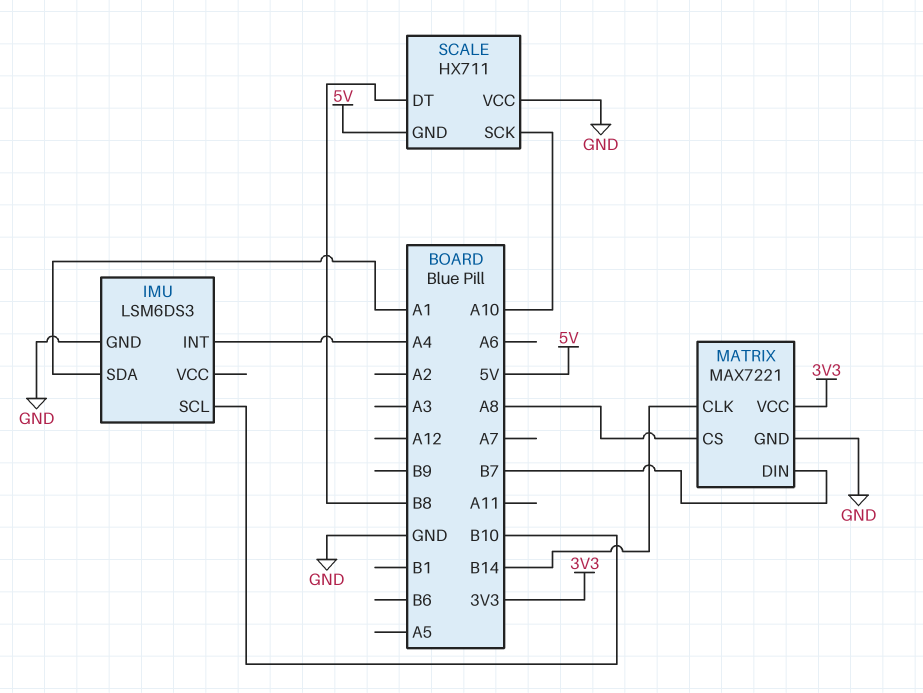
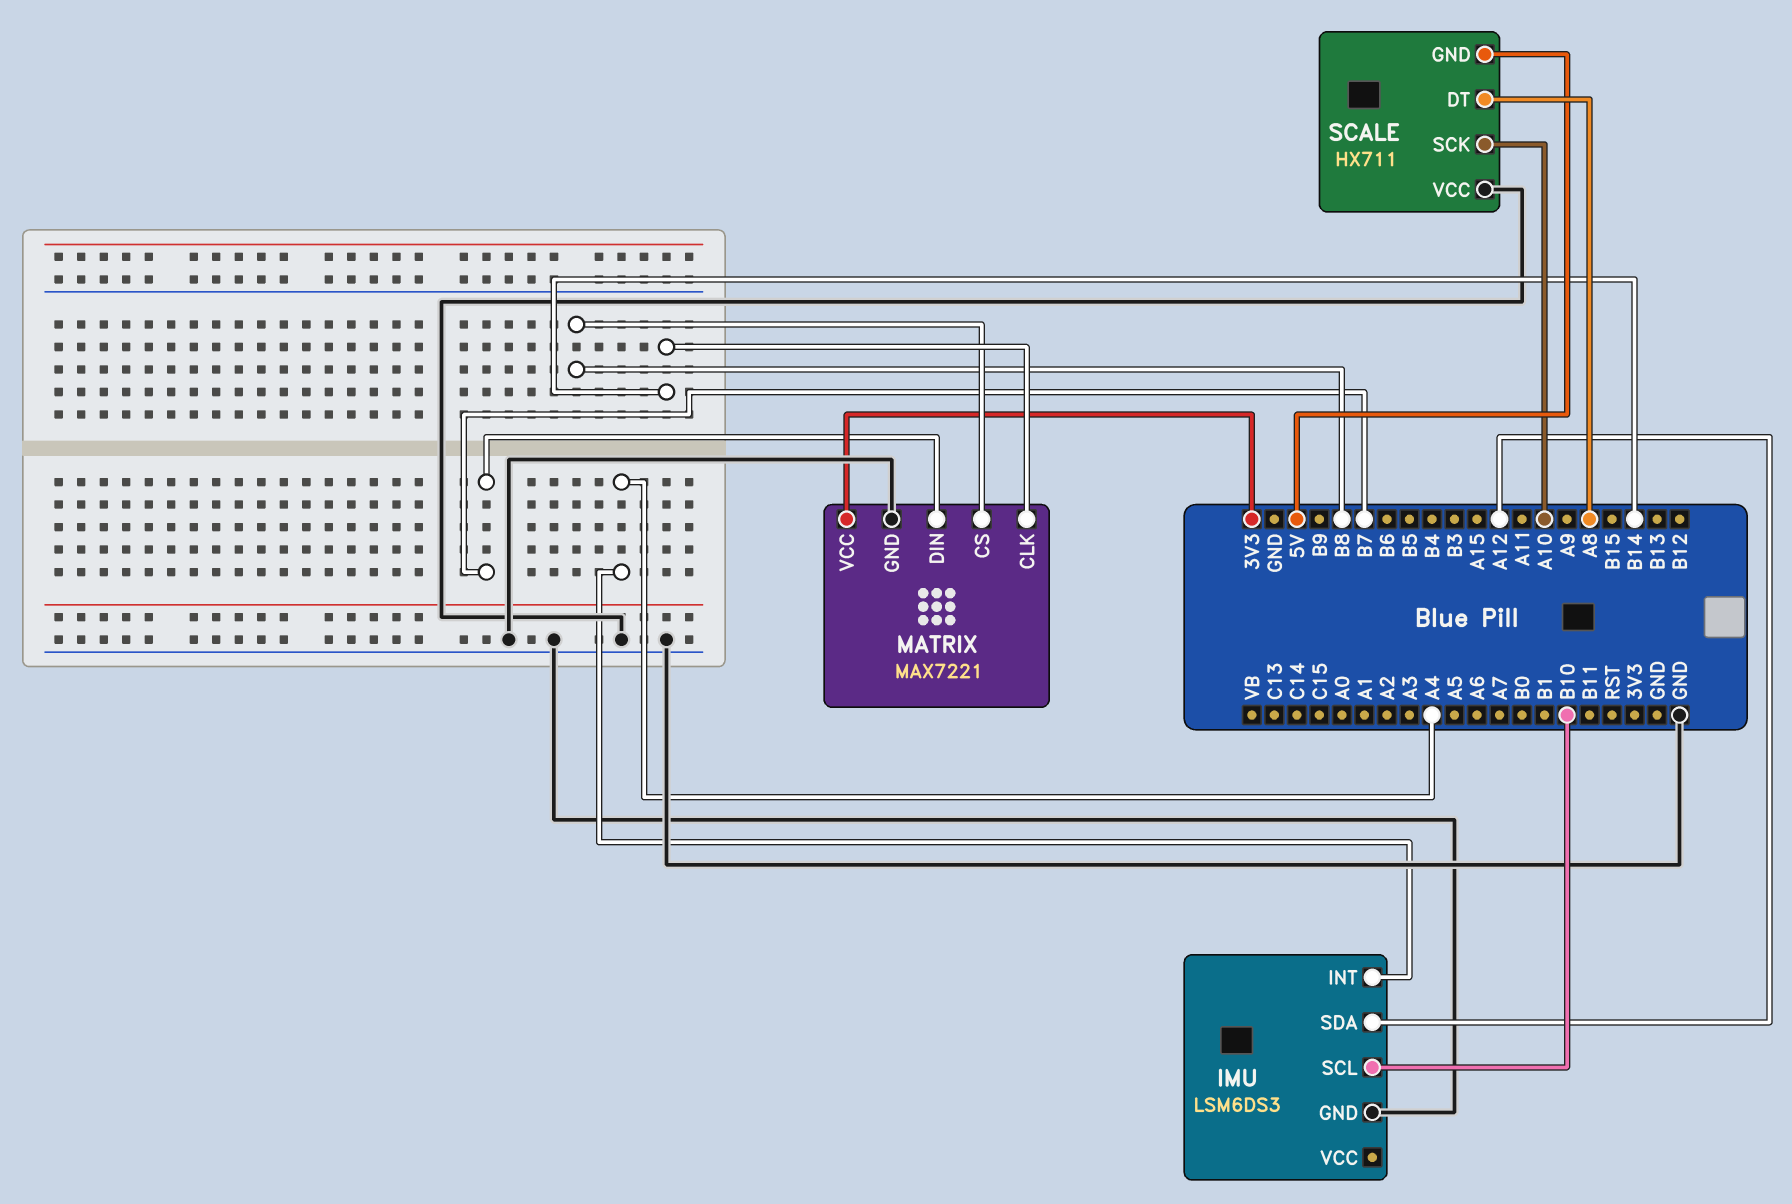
IMU pin SDA: A1 -> A12
MATRIX pin CS: A8 -> B8
SCALE pin DT: B8 -> A8

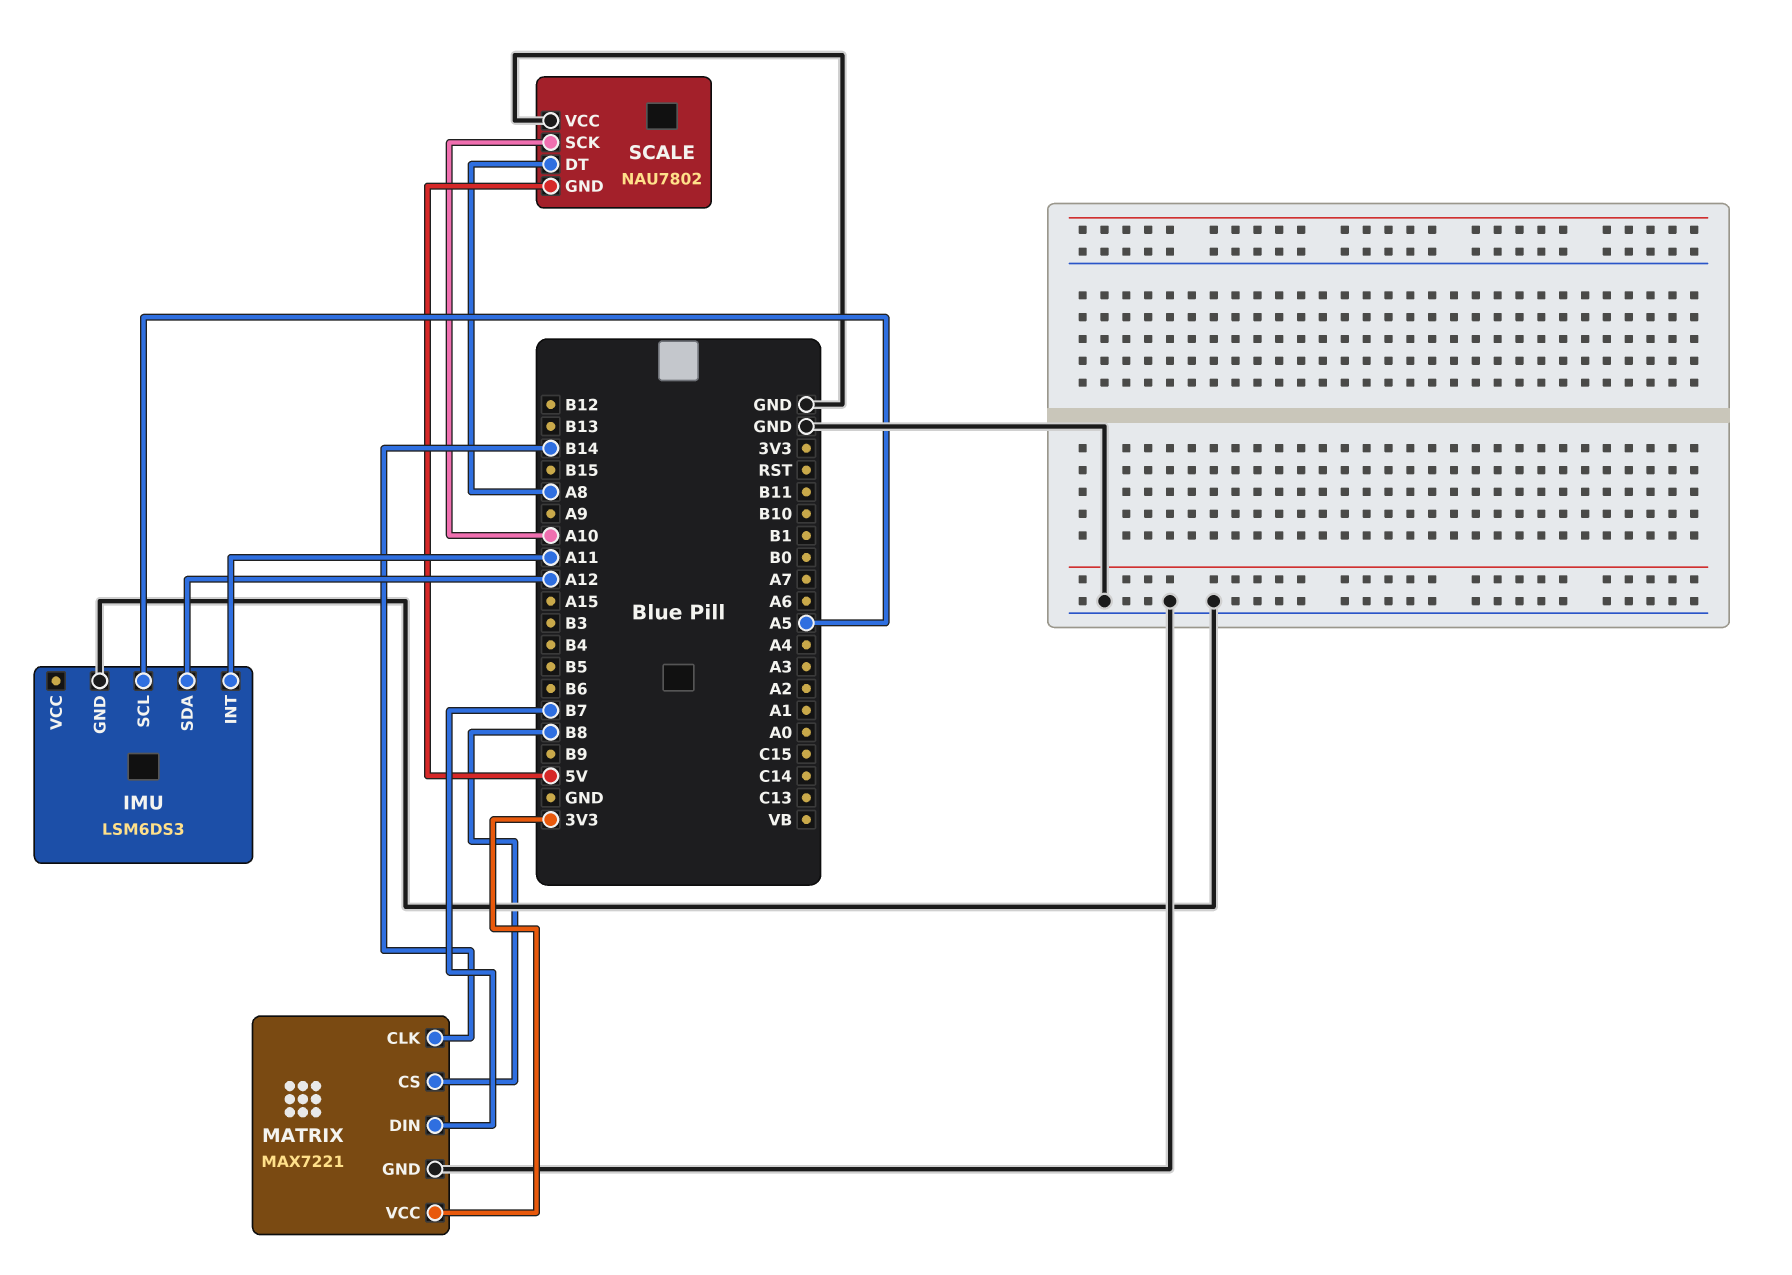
IMU pin INT: A4 -> A11
IMU pin SCL: B10 -> A5
SCALE: HX711 -> NAU7802

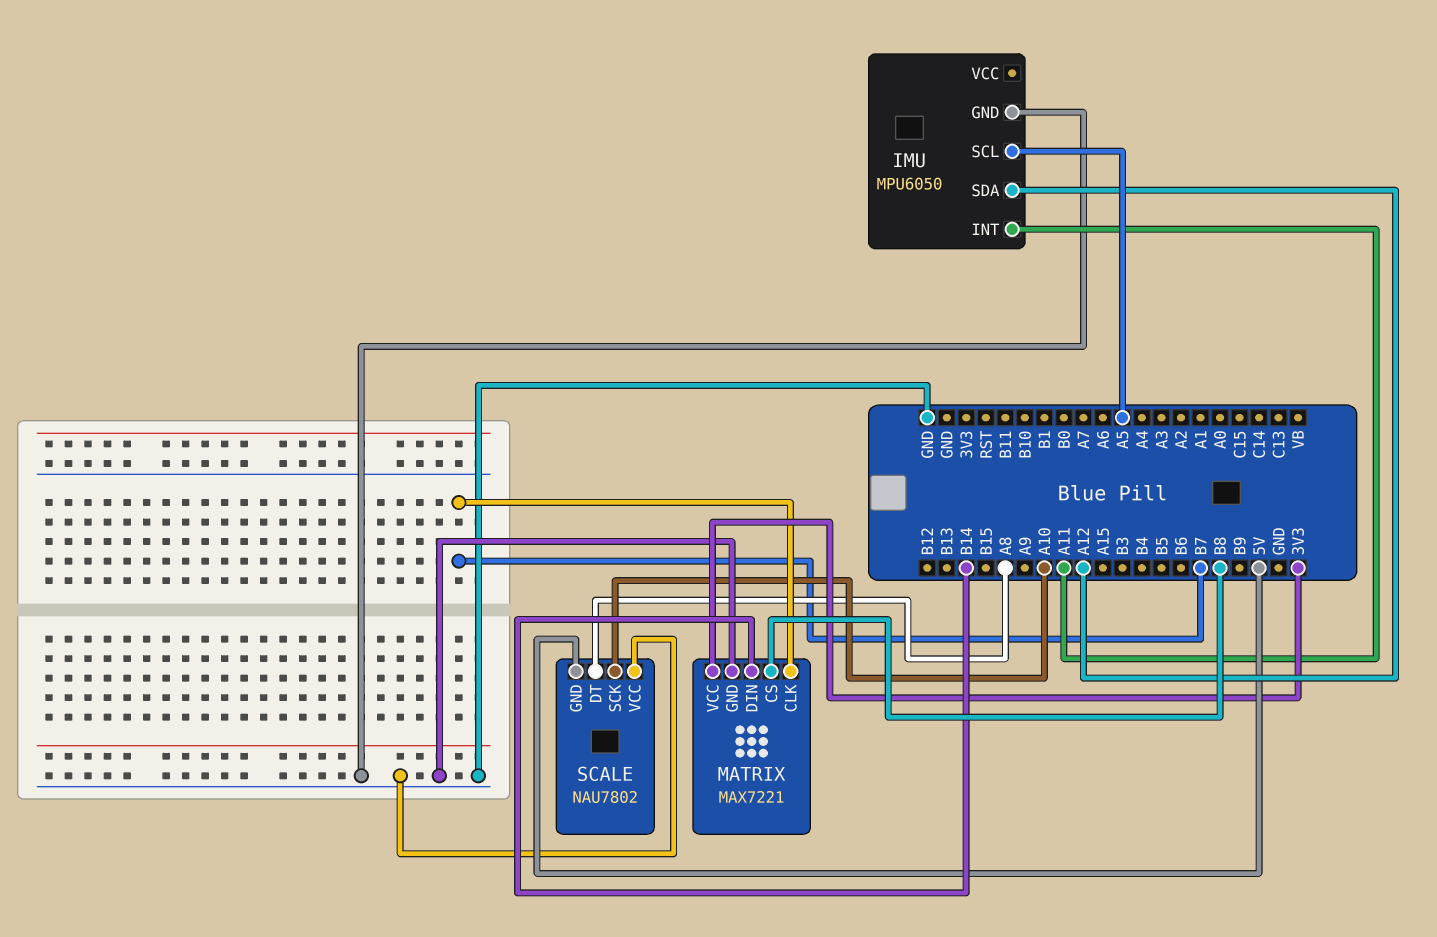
IMU: LSM6DS3 -> MPU6050
MATRIX pin CLK: B14 -> B7
MATRIX pin DIN: B7 -> B14

